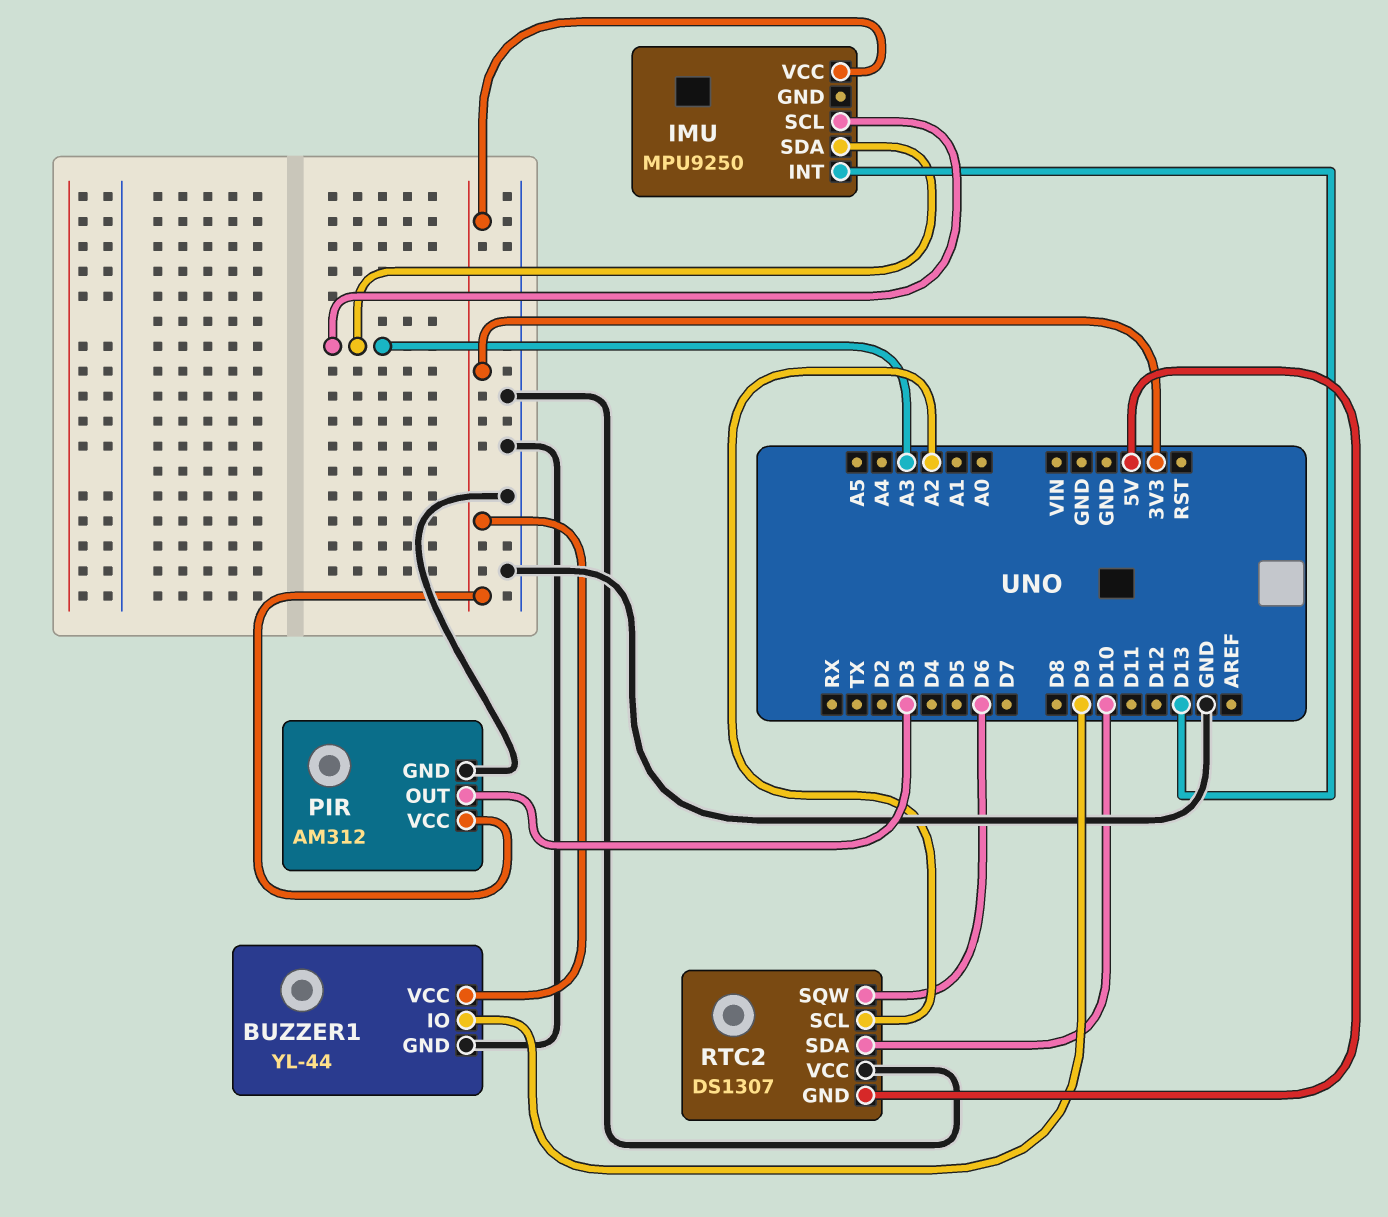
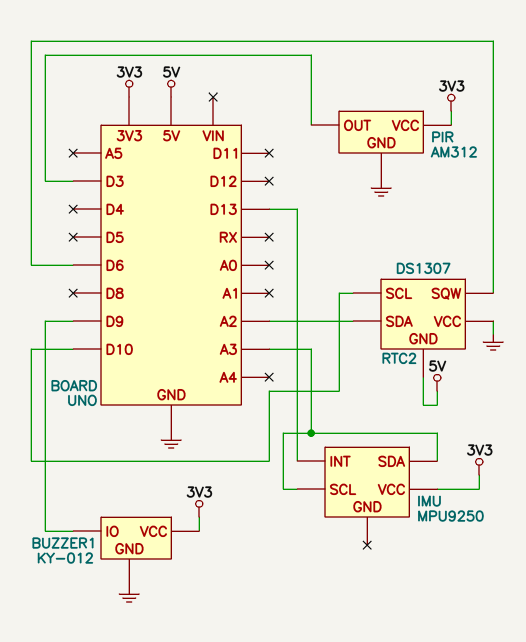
BUZZER1: YL-44 -> KY-012
RTC2 pin SCL: A2 -> D10
RTC2 pin SDA: D10 -> A2

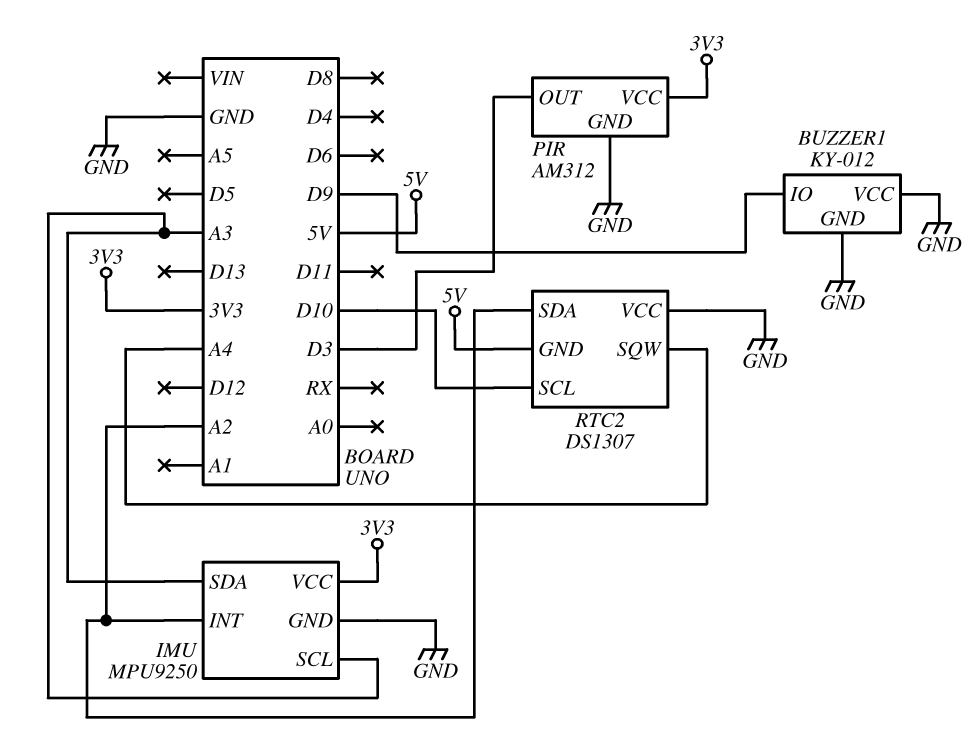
BUZZER1 pin VCC: 3V3 -> GND
IMU pin GND: none -> GND
IMU pin INT: D13 -> A2
RTC2 pin SQW: D6 -> A4

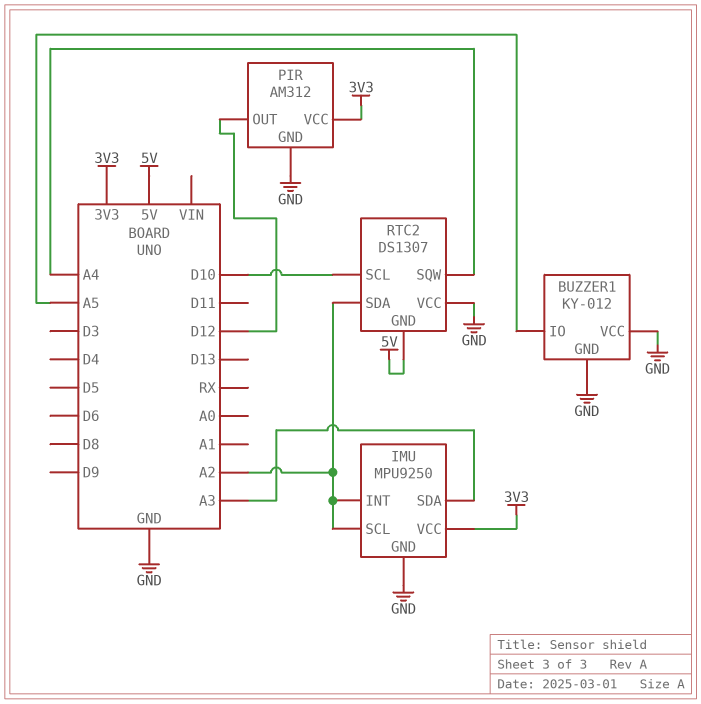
BUZZER1 pin IO: D9 -> A5
IMU pin SCL: A3 -> A2
PIR pin OUT: D3 -> D12

